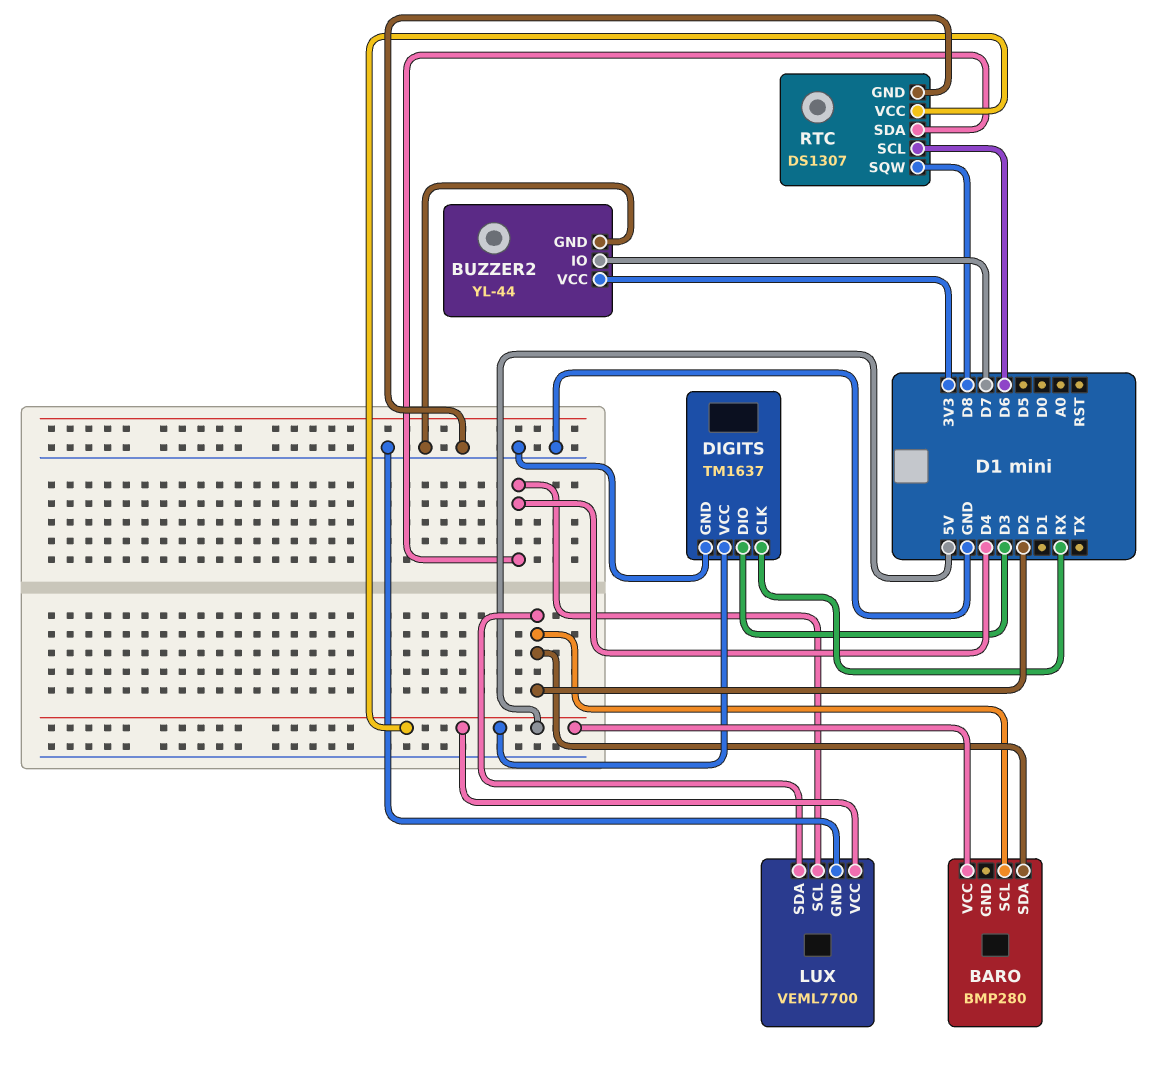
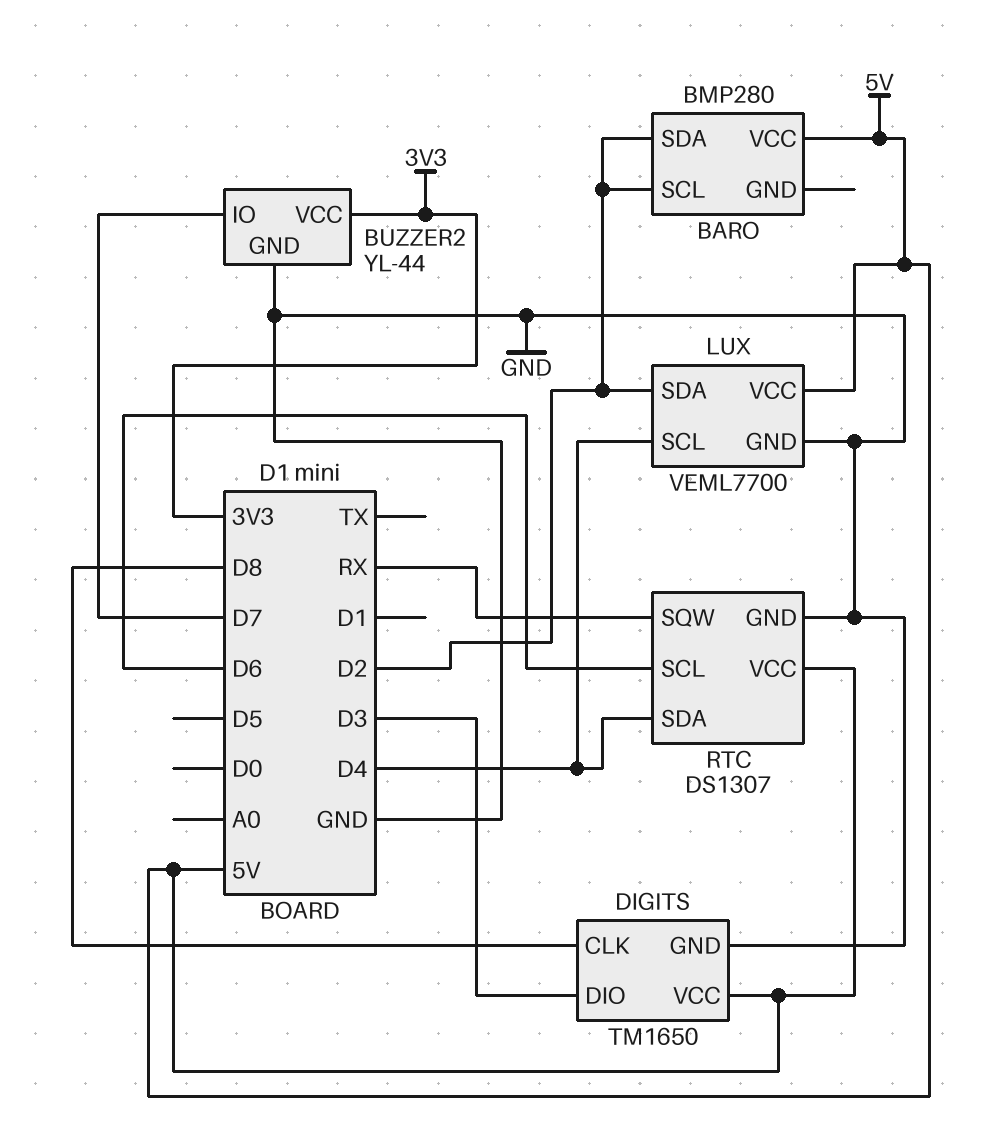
DIGITS: TM1637 -> TM1650
DIGITS pin CLK: RX -> D8
RTC pin SQW: D8 -> RX

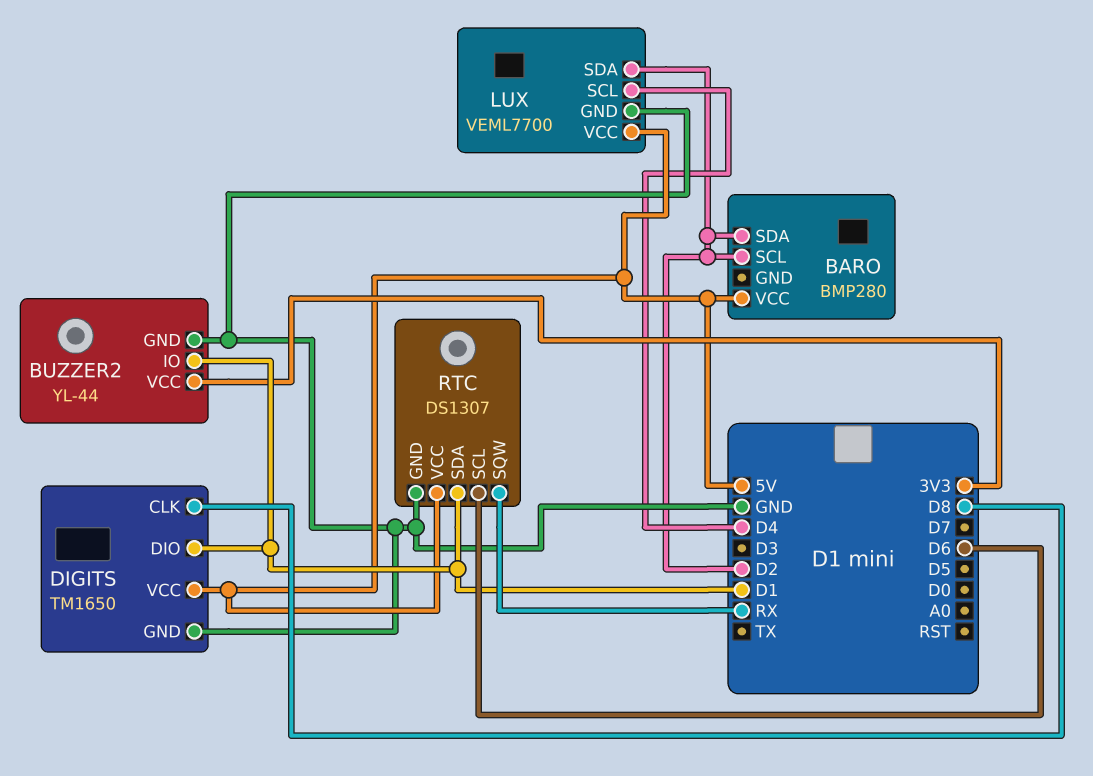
BUZZER2 pin IO: D7 -> D1
DIGITS pin DIO: D3 -> D1
RTC pin SDA: D4 -> D1

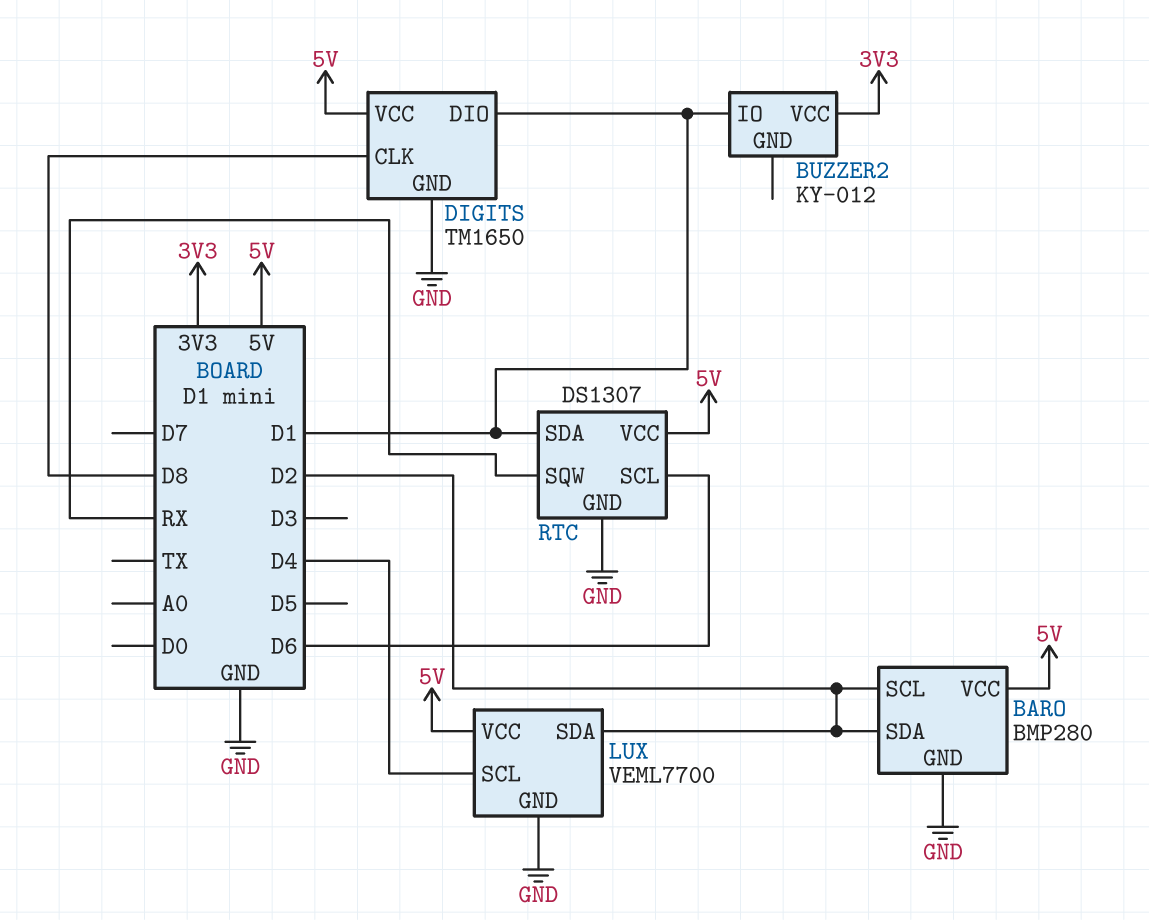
BARO pin GND: none -> GND
BUZZER2: YL-44 -> KY-012
BUZZER2 pin GND: GND -> none

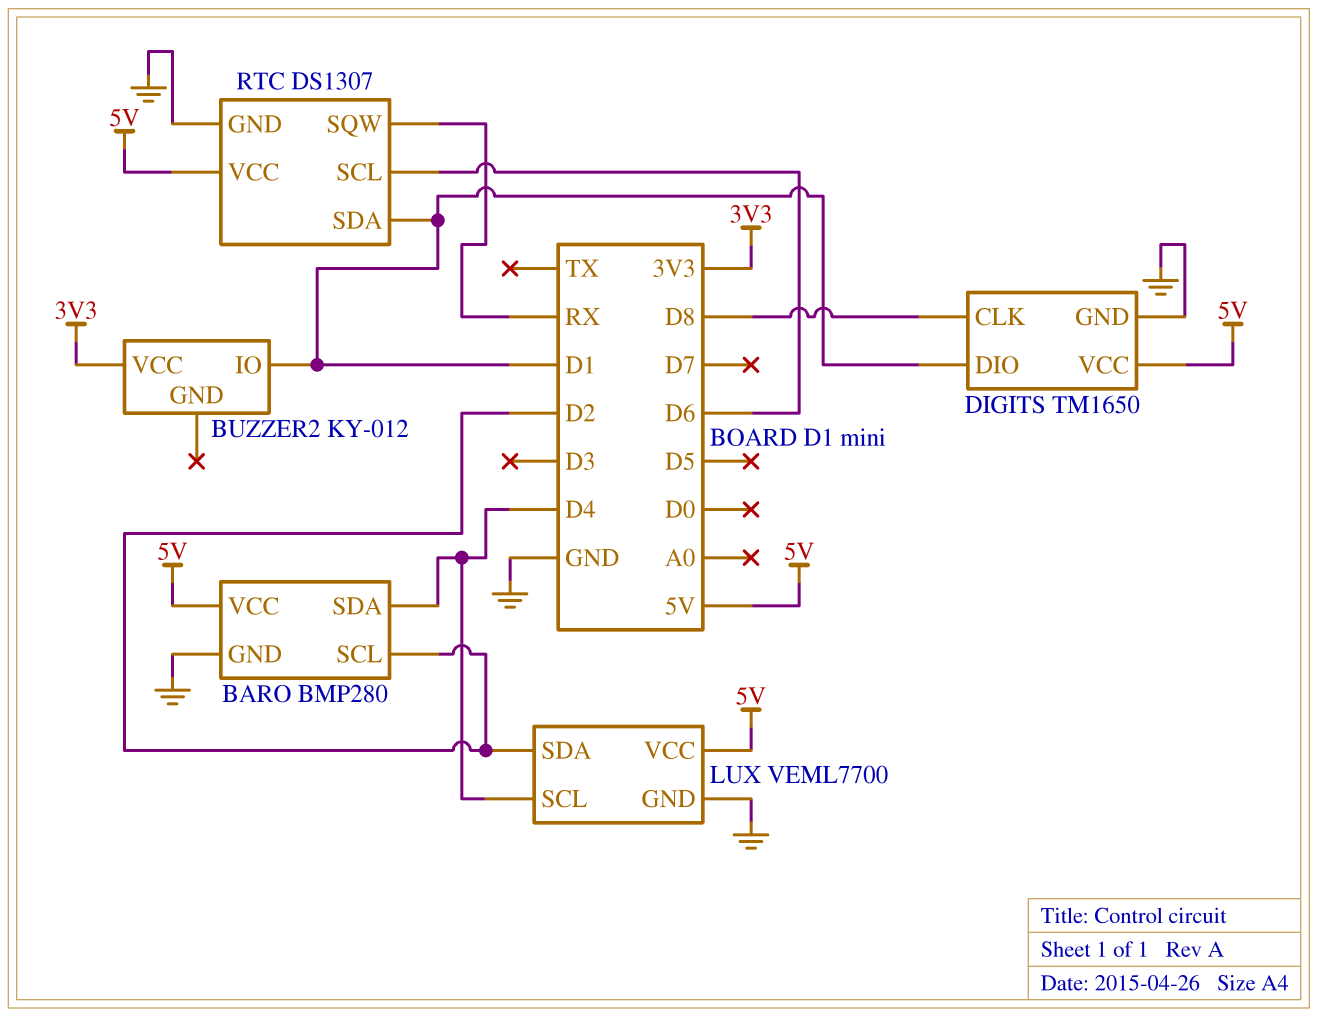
BARO pin SDA: D2 -> D4

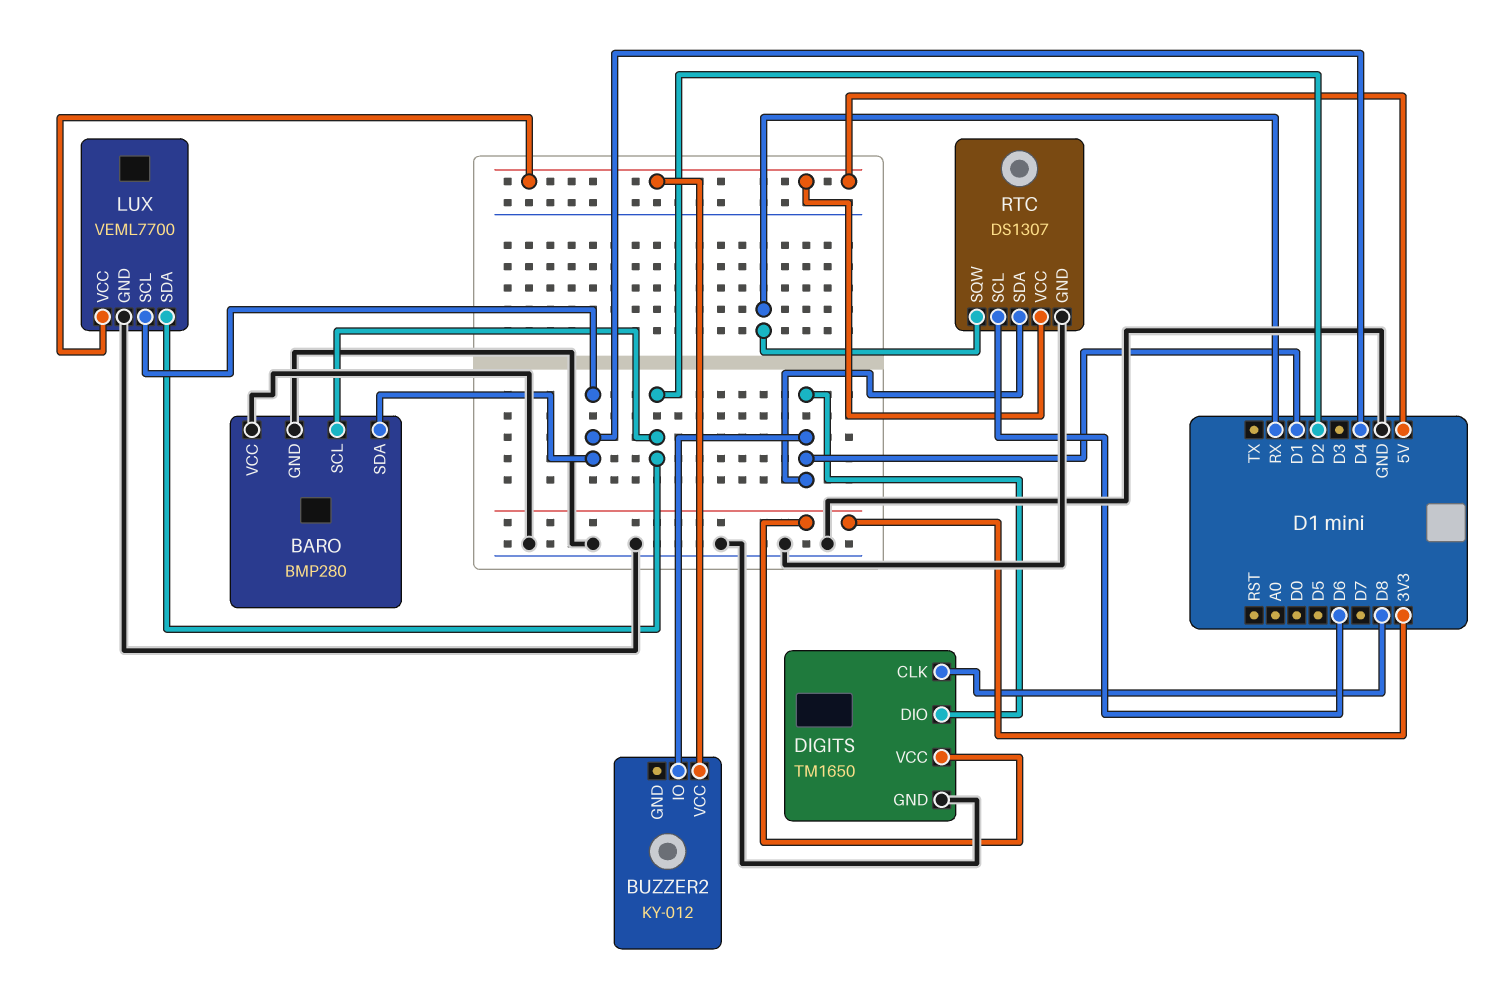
BARO pin VCC: 5V -> GND
BUZZER2 pin VCC: 3V3 -> 5V
DIGITS pin VCC: 5V -> 3V3

